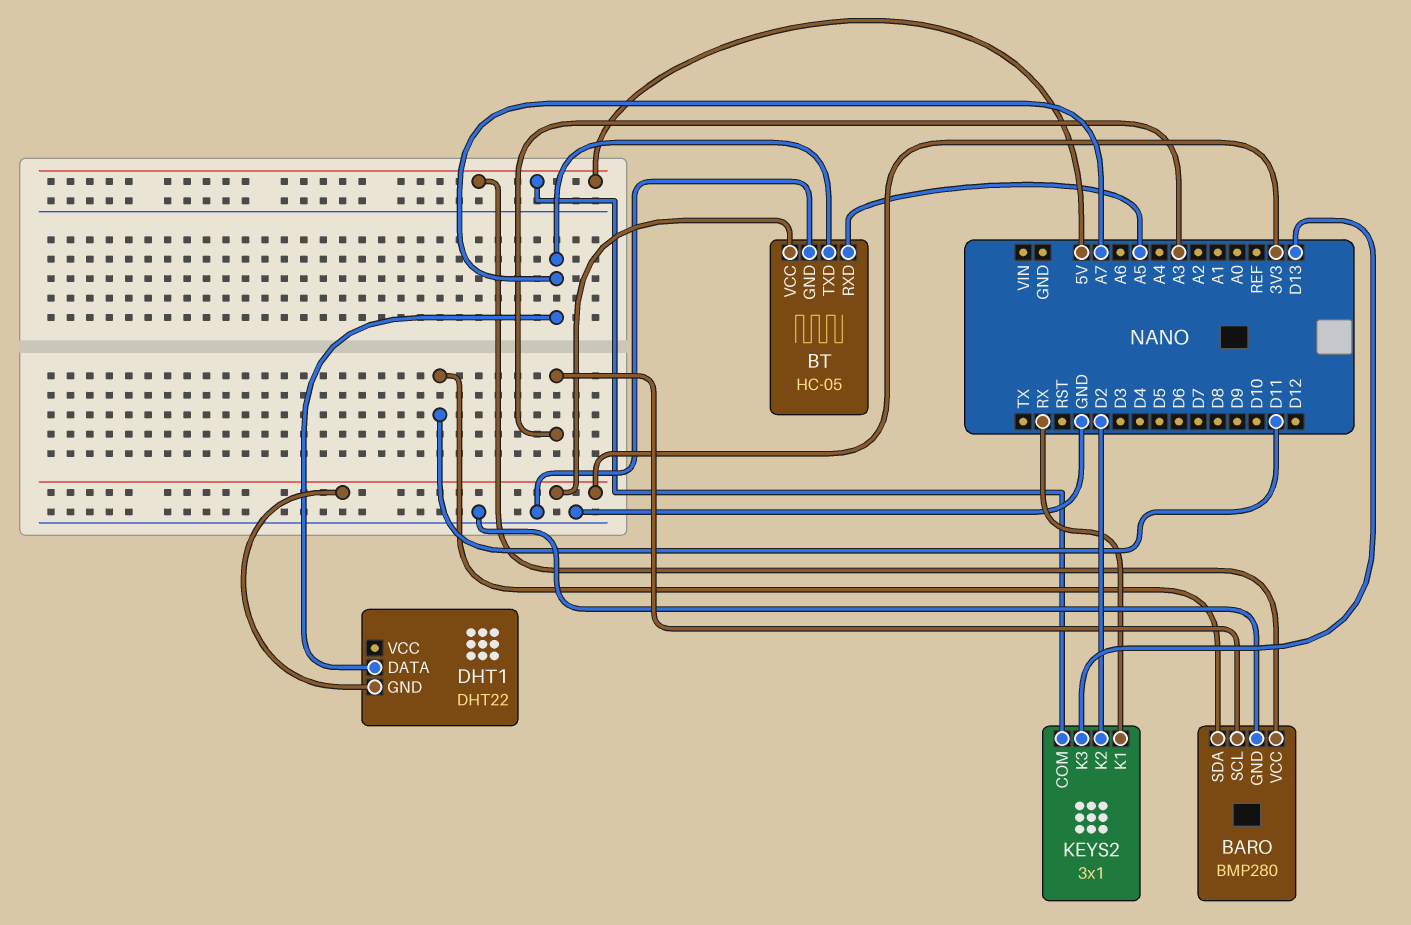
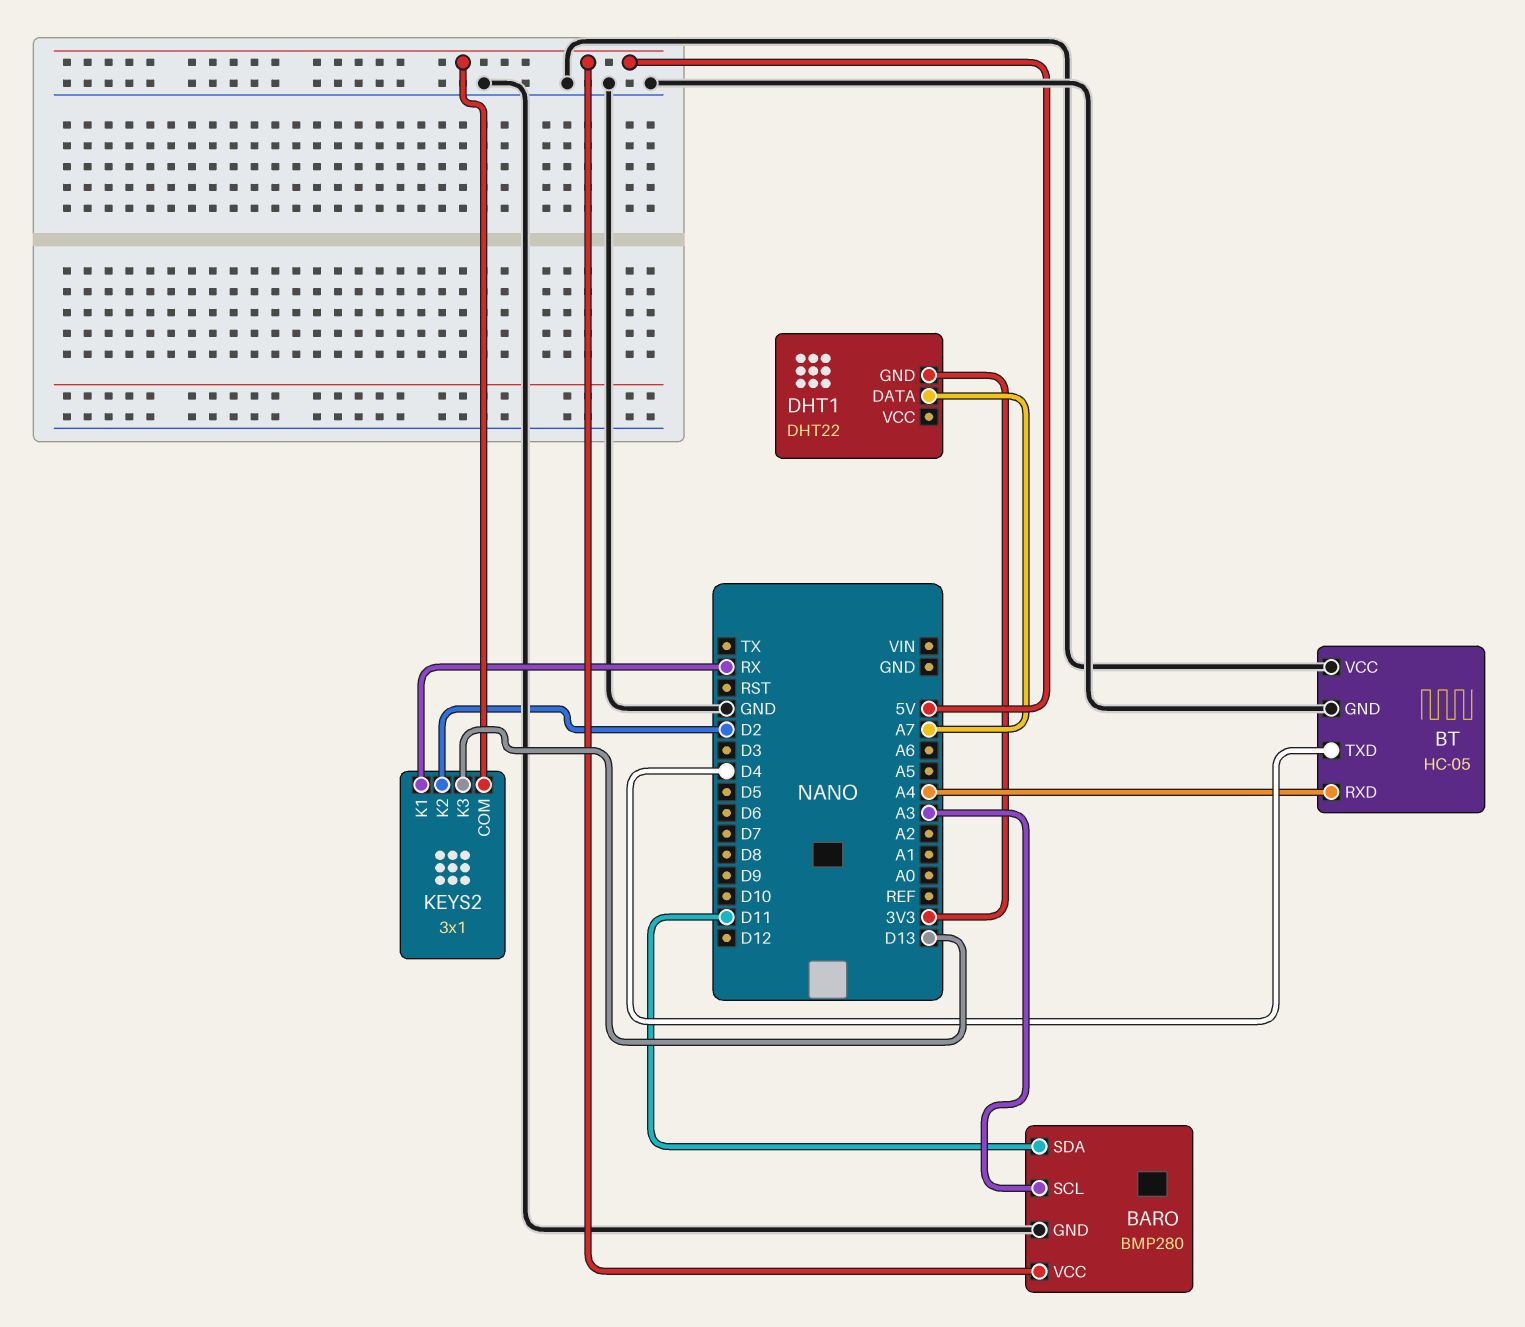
BT pin RXD: A5 -> A4
BT pin TXD: A7 -> D4
BT pin VCC: 3V3 -> GND

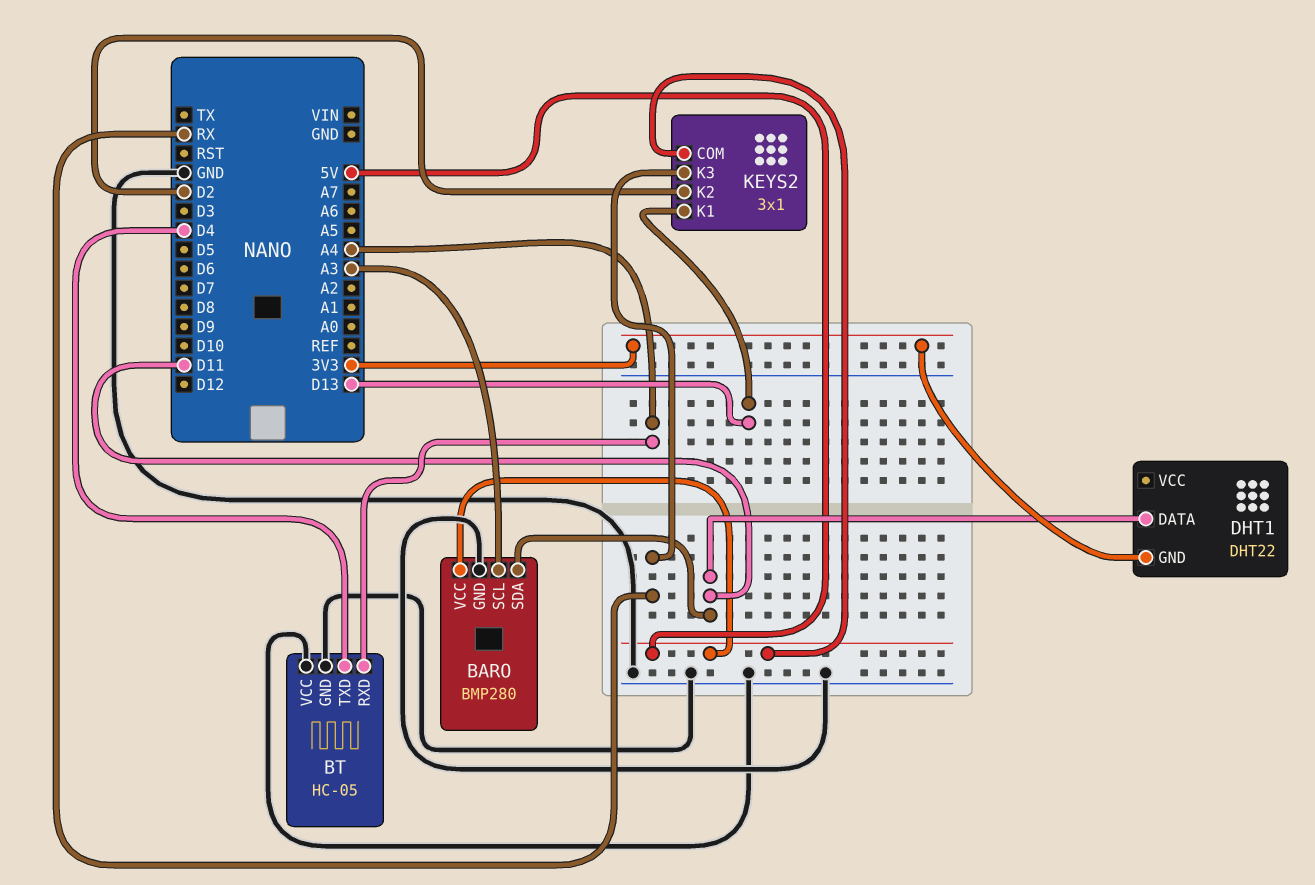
DHT1 pin DATA: A7 -> D11
KEYS2 pin K1: RX -> D13
KEYS2 pin K3: D13 -> RX

